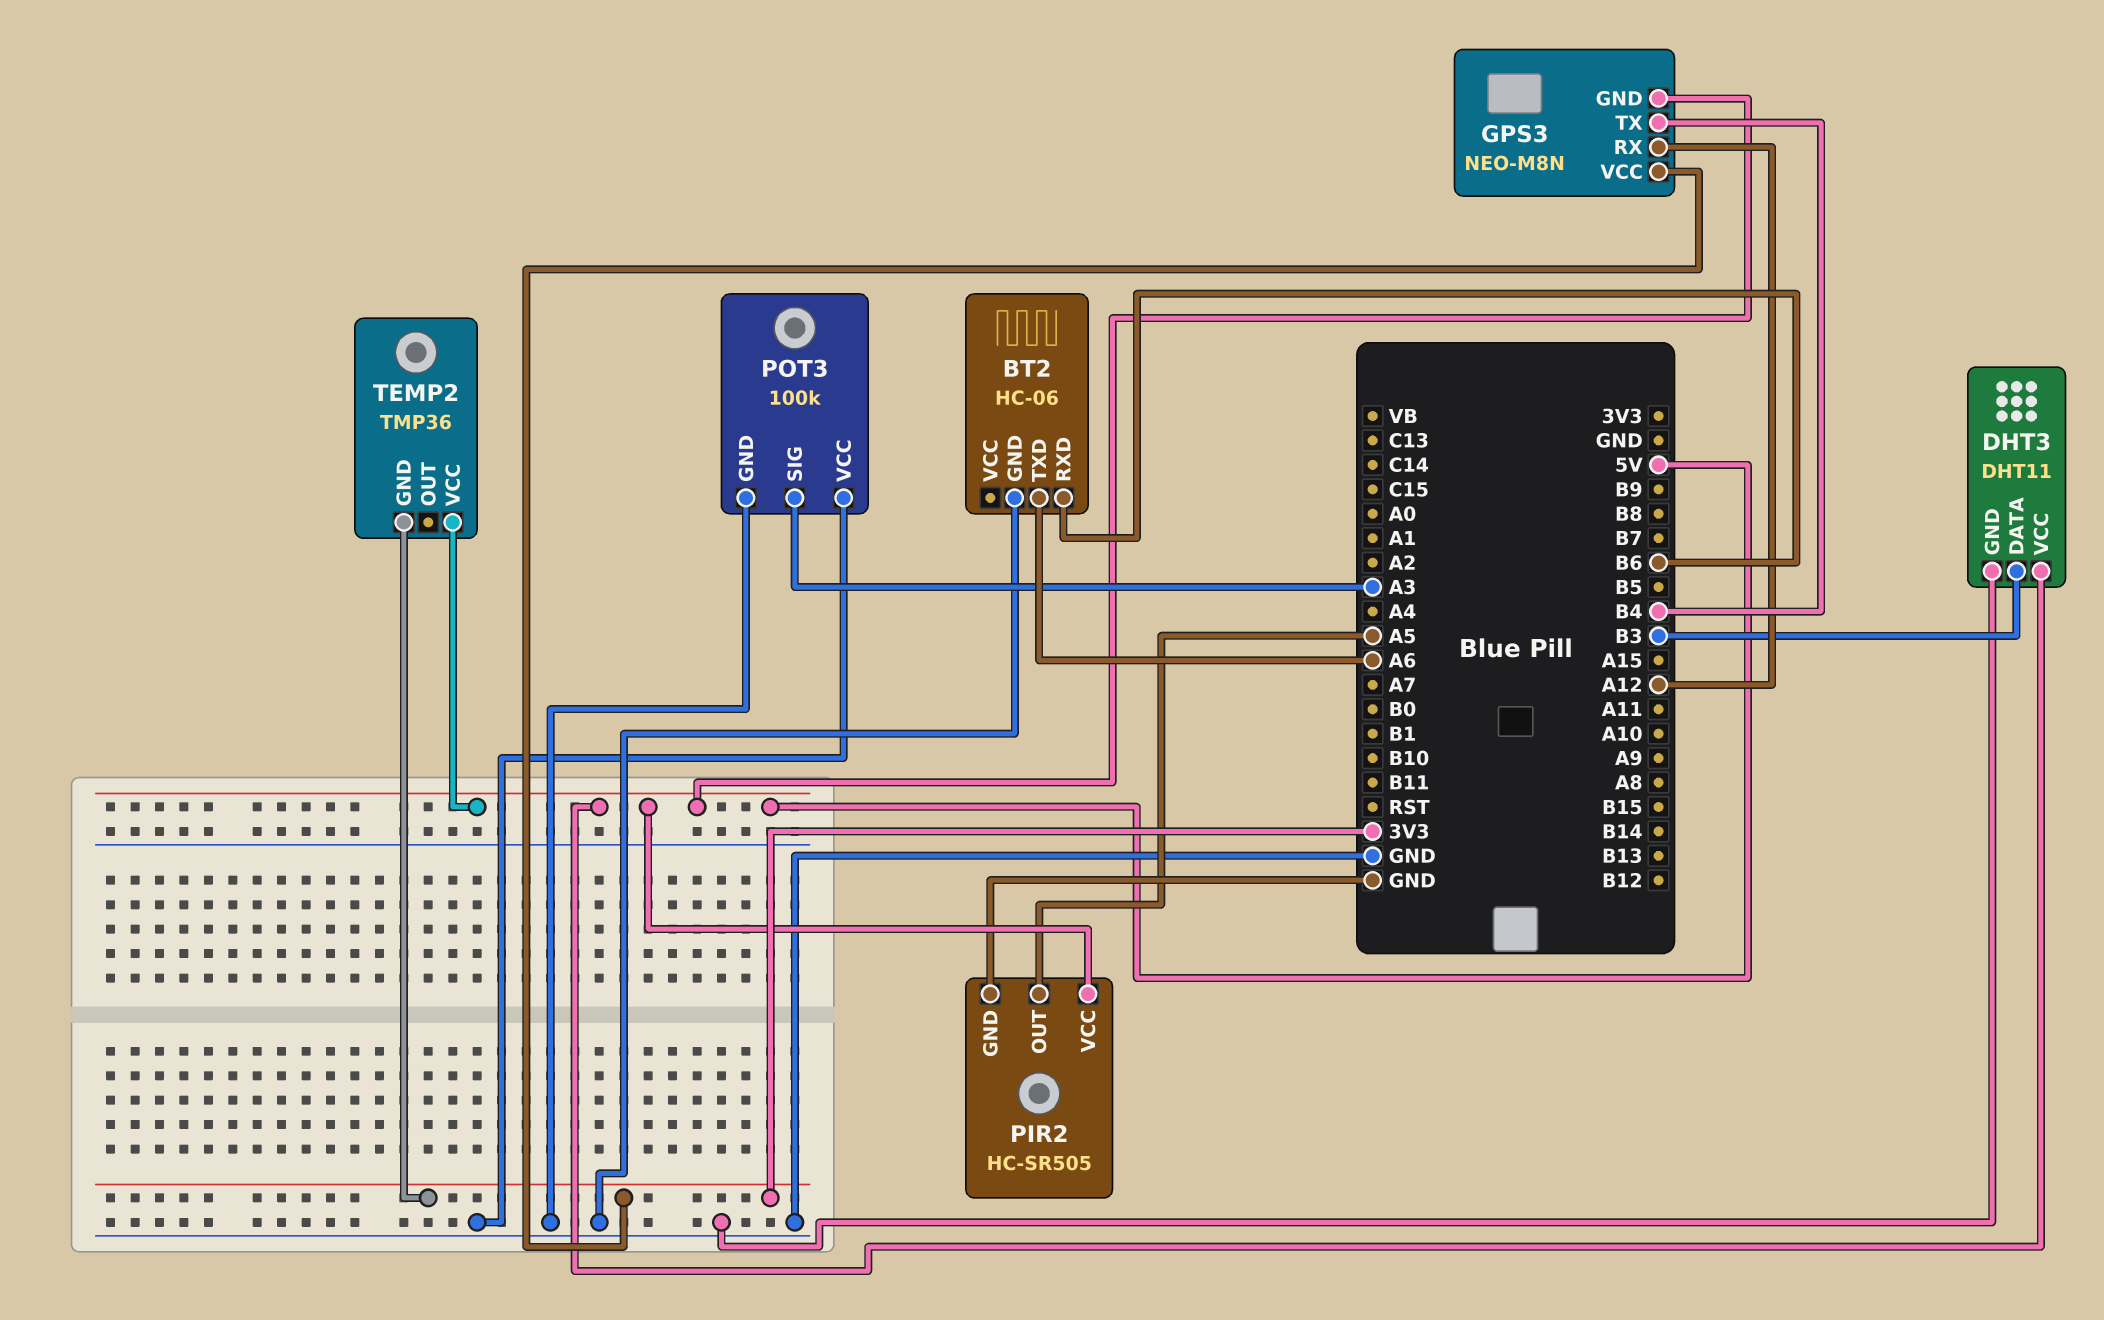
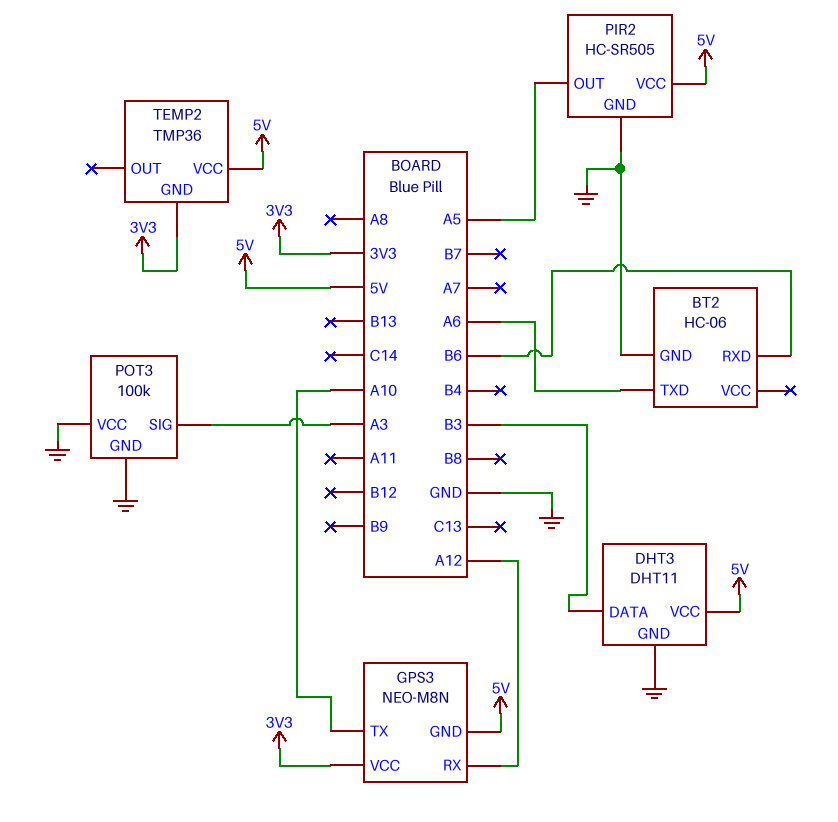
GPS3 pin TX: B4 -> A10

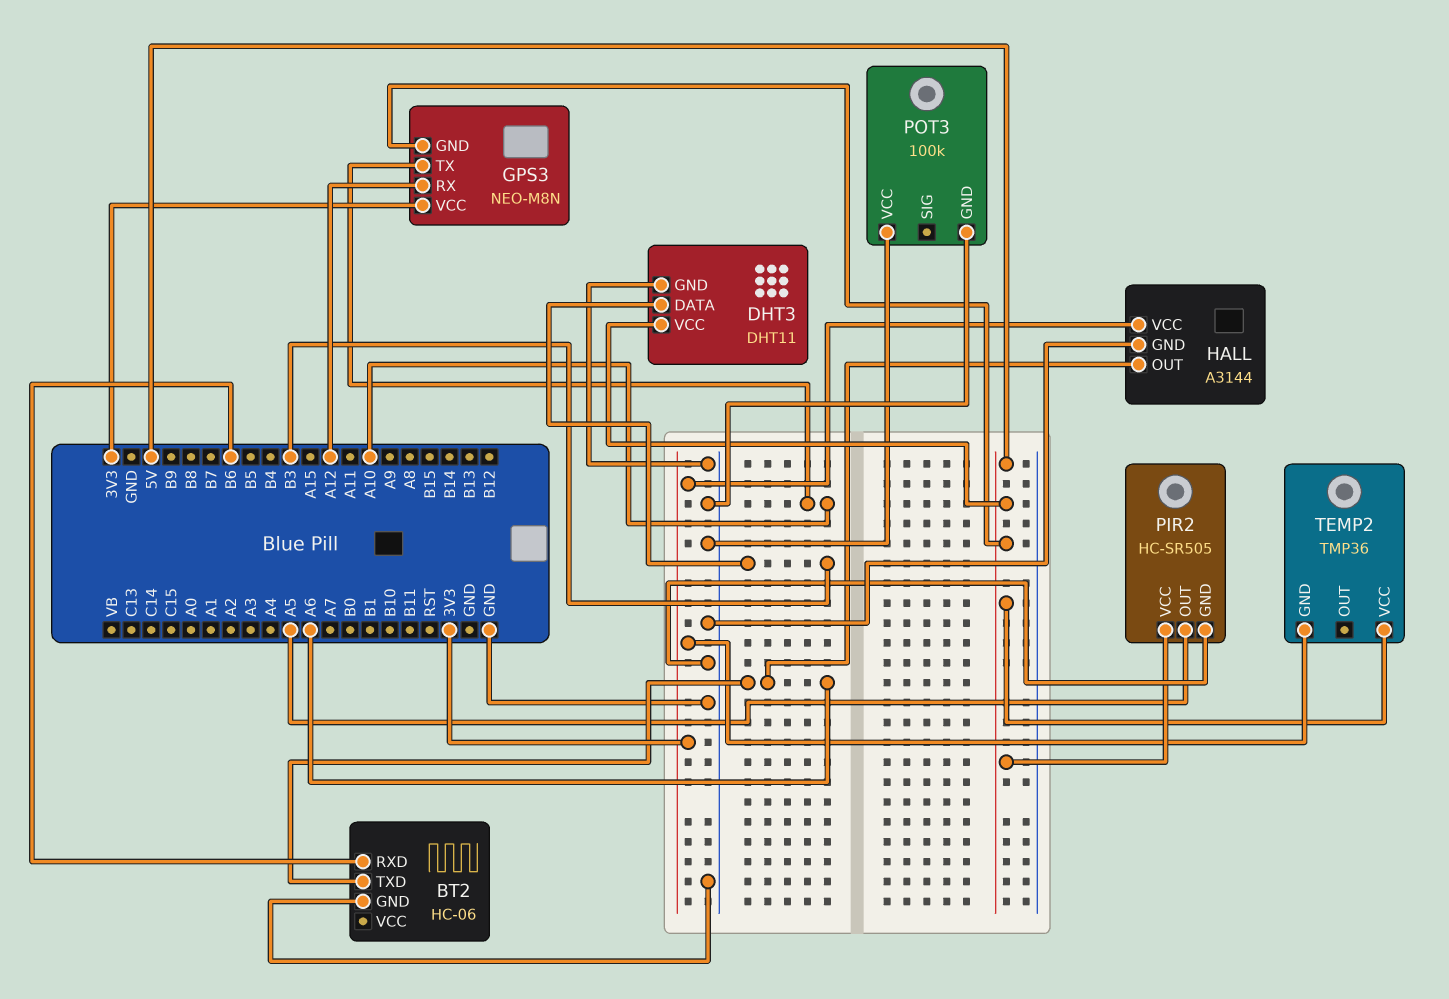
HALL: none -> A3144
HALL pin GND: none -> GND
HALL pin OUT: none -> A6
HALL pin VCC: none -> 3V3
POT3 pin SIG: A3 -> none

